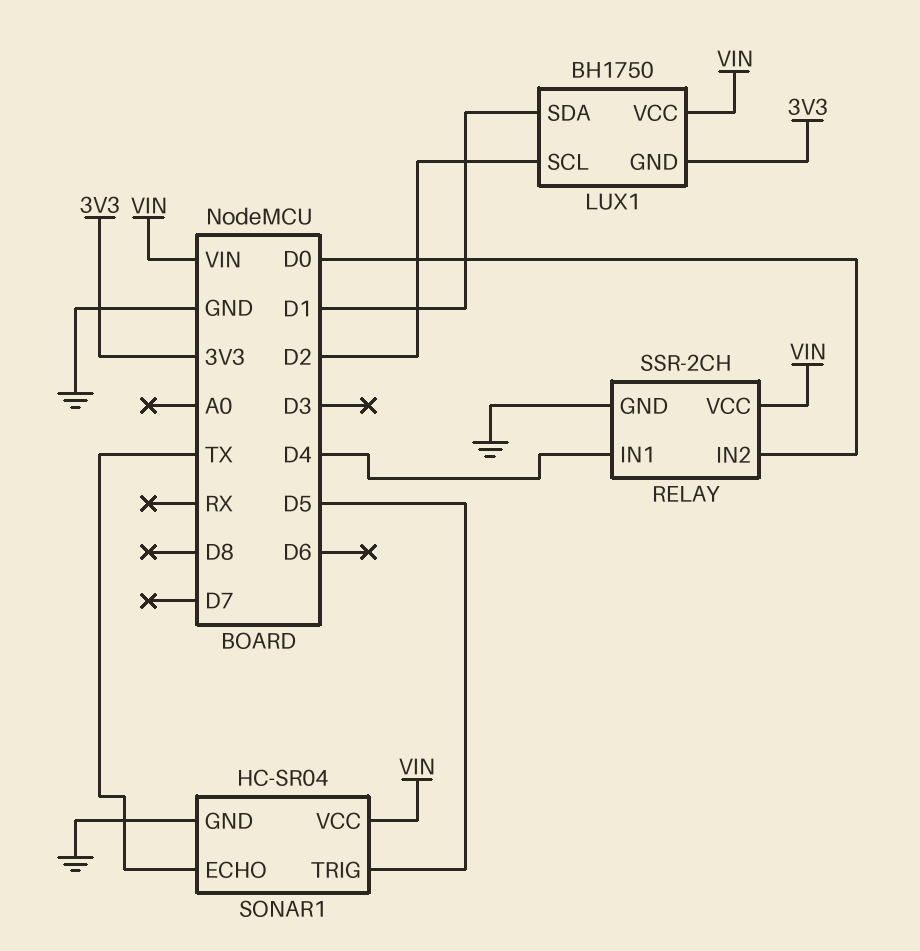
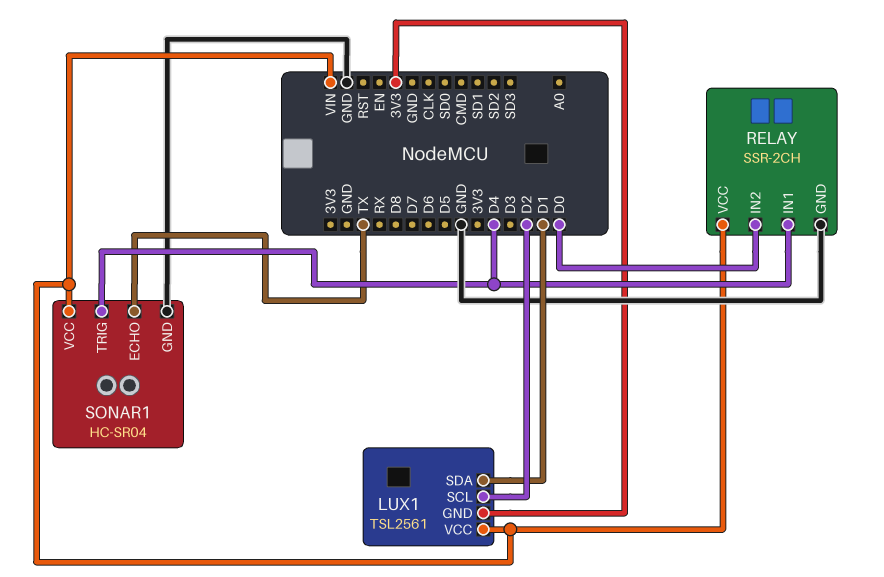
LUX1: BH1750 -> TSL2561
SONAR1 pin TRIG: D5 -> D4

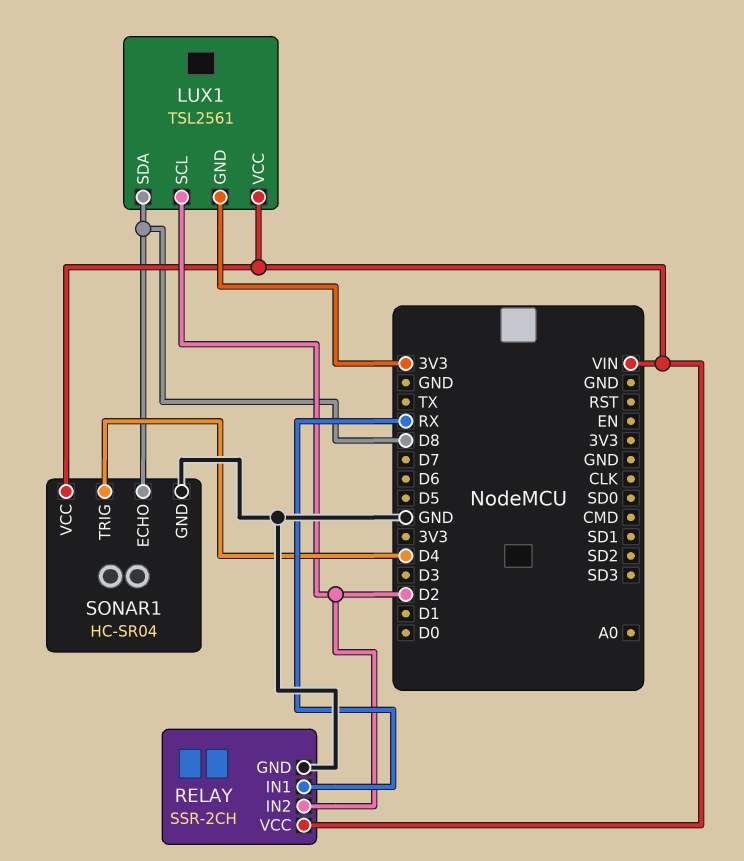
LUX1 pin SDA: D1 -> D8
RELAY pin IN1: D4 -> RX
RELAY pin IN2: D0 -> D2
SONAR1 pin ECHO: TX -> D8

